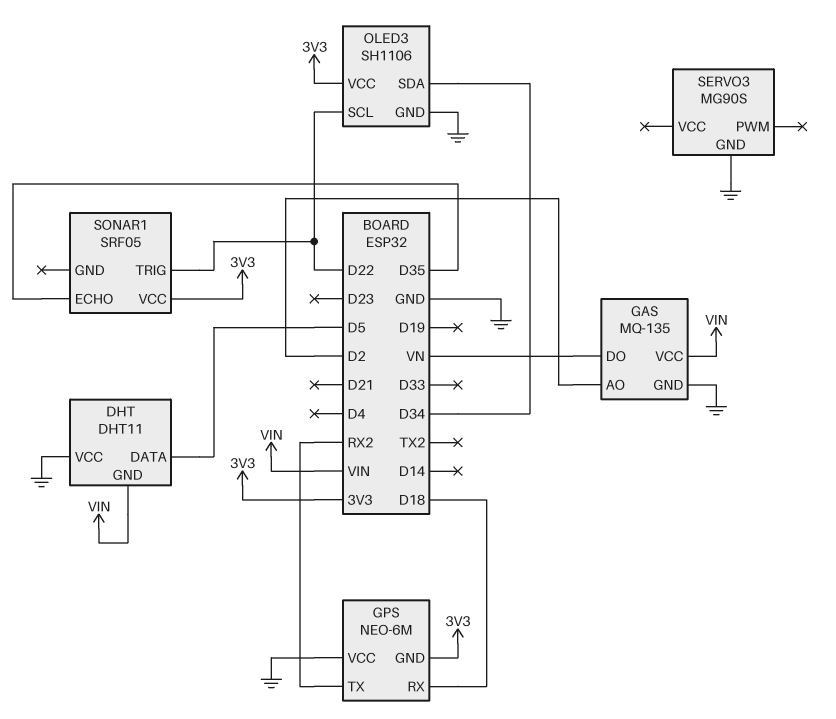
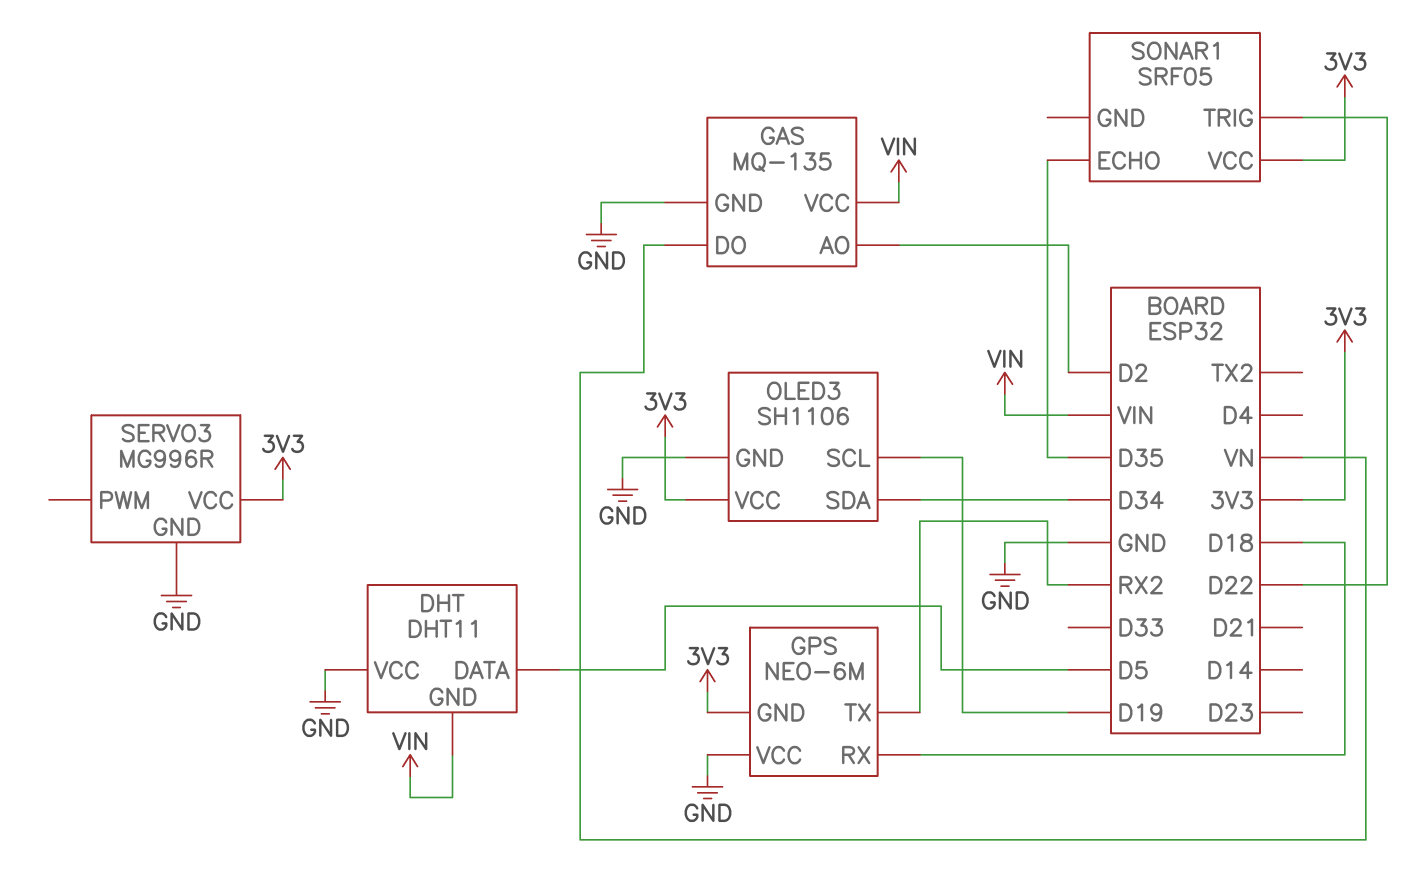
OLED3 pin SCL: D22 -> D19
SERVO3: MG90S -> MG996R
SERVO3 pin VCC: none -> 3V3

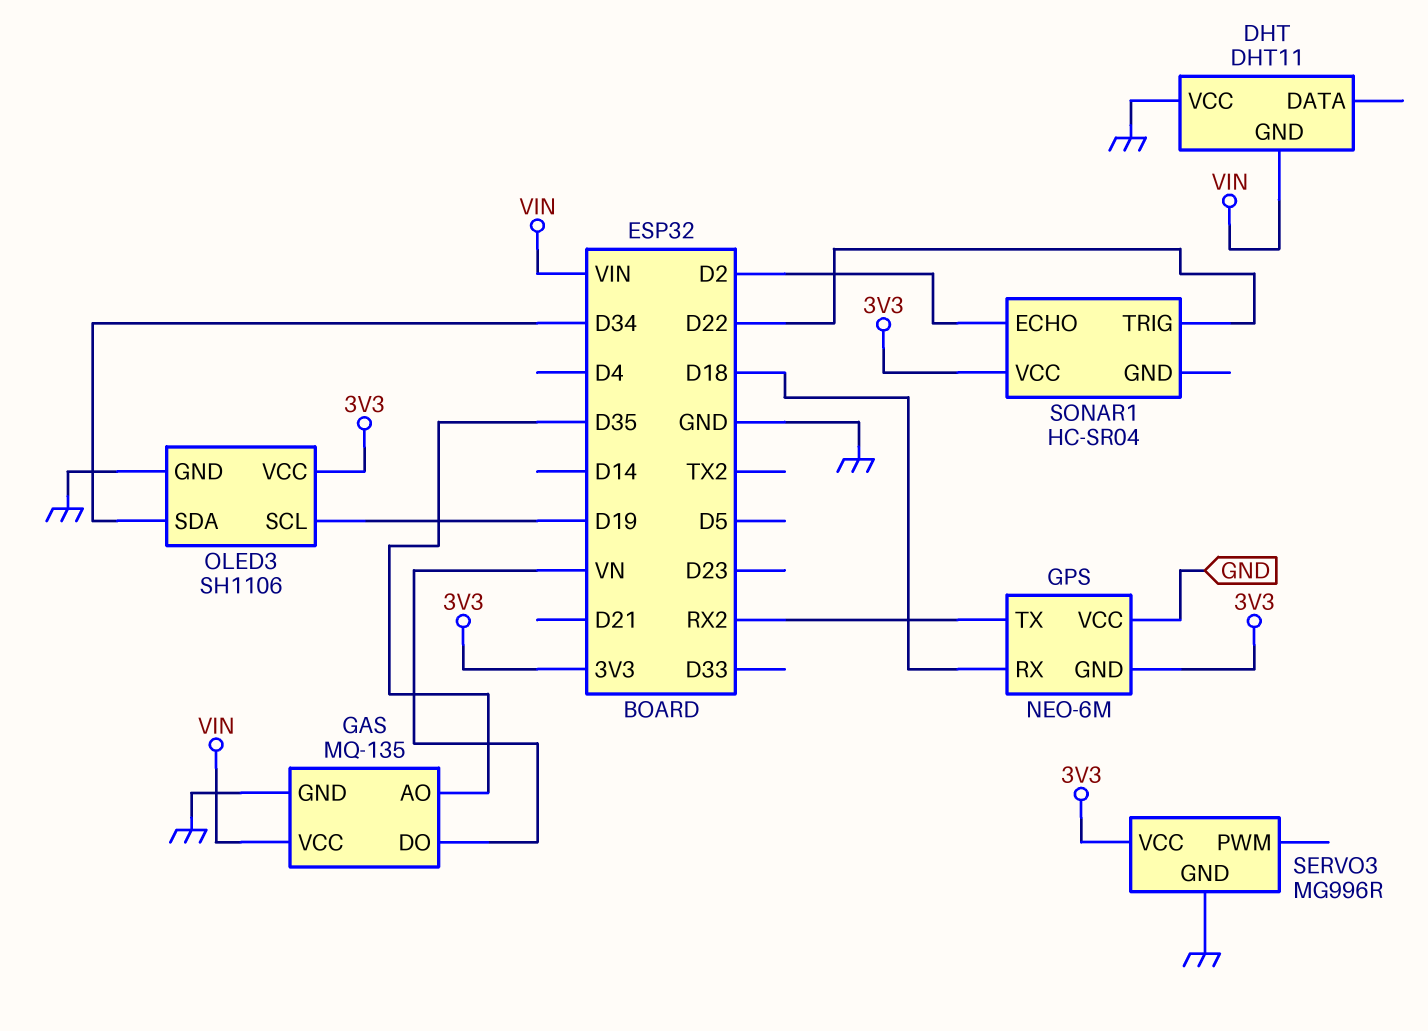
DHT pin DATA: D5 -> none
GAS pin AO: D2 -> D35
SONAR1: SRF05 -> HC-SR04
SONAR1 pin ECHO: D35 -> D2

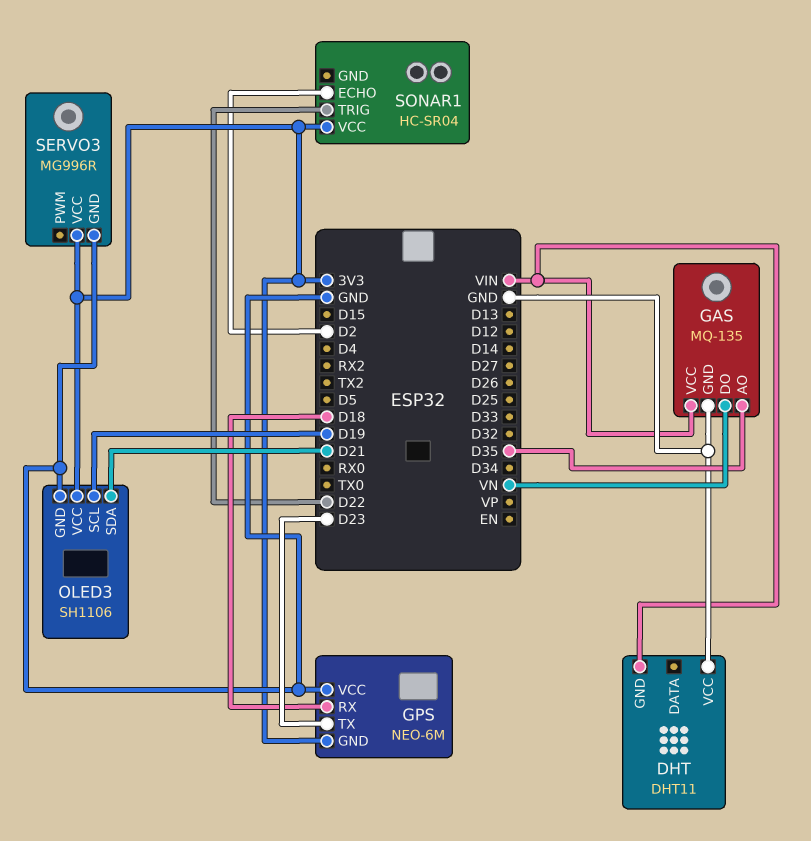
GPS pin TX: RX2 -> D23
OLED3 pin SDA: D34 -> D21

